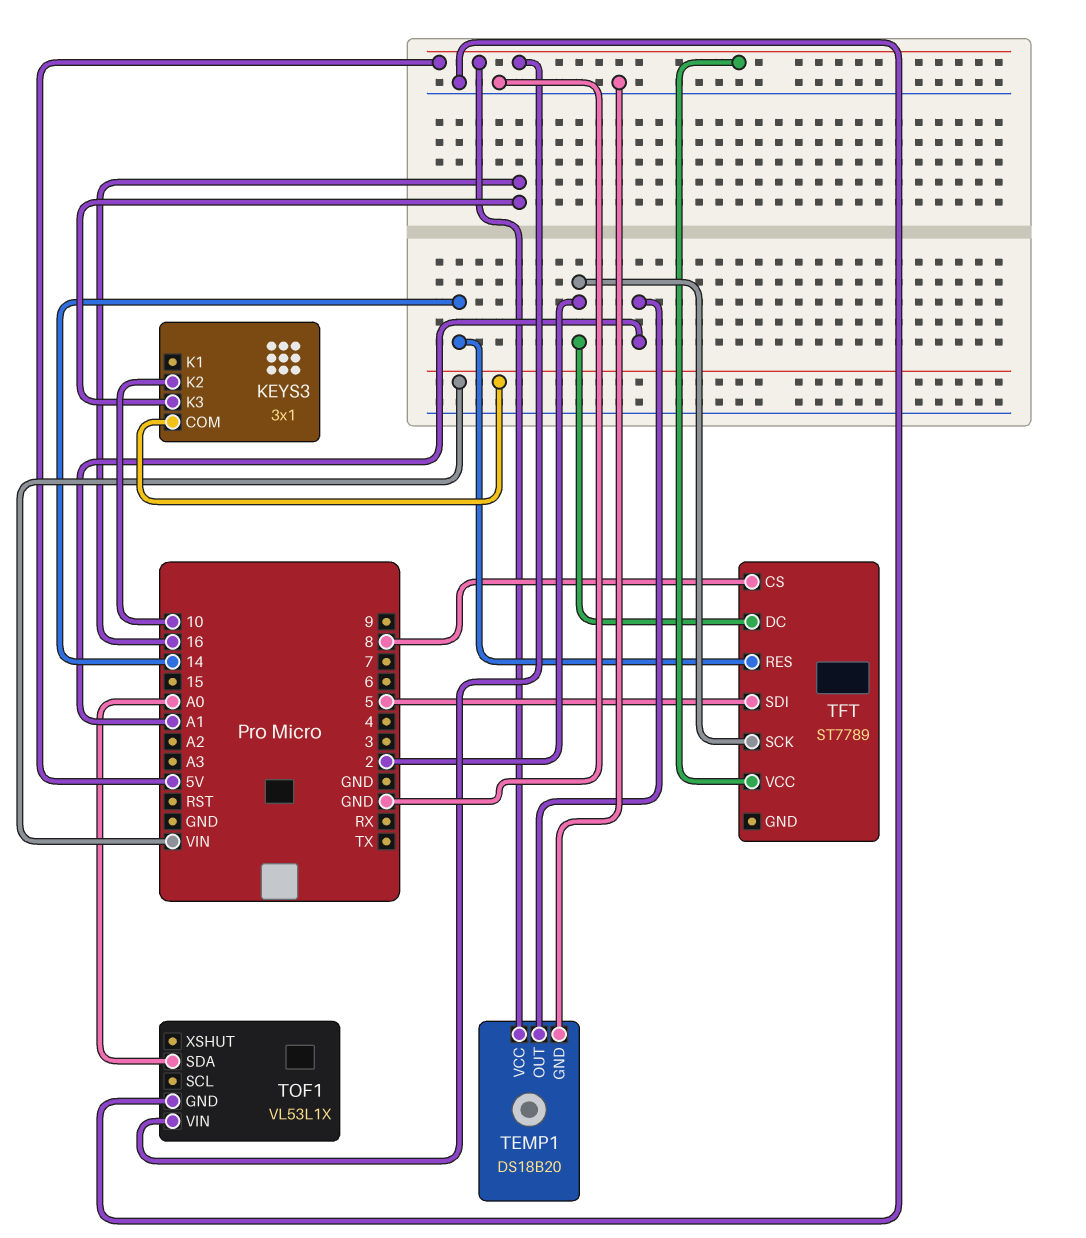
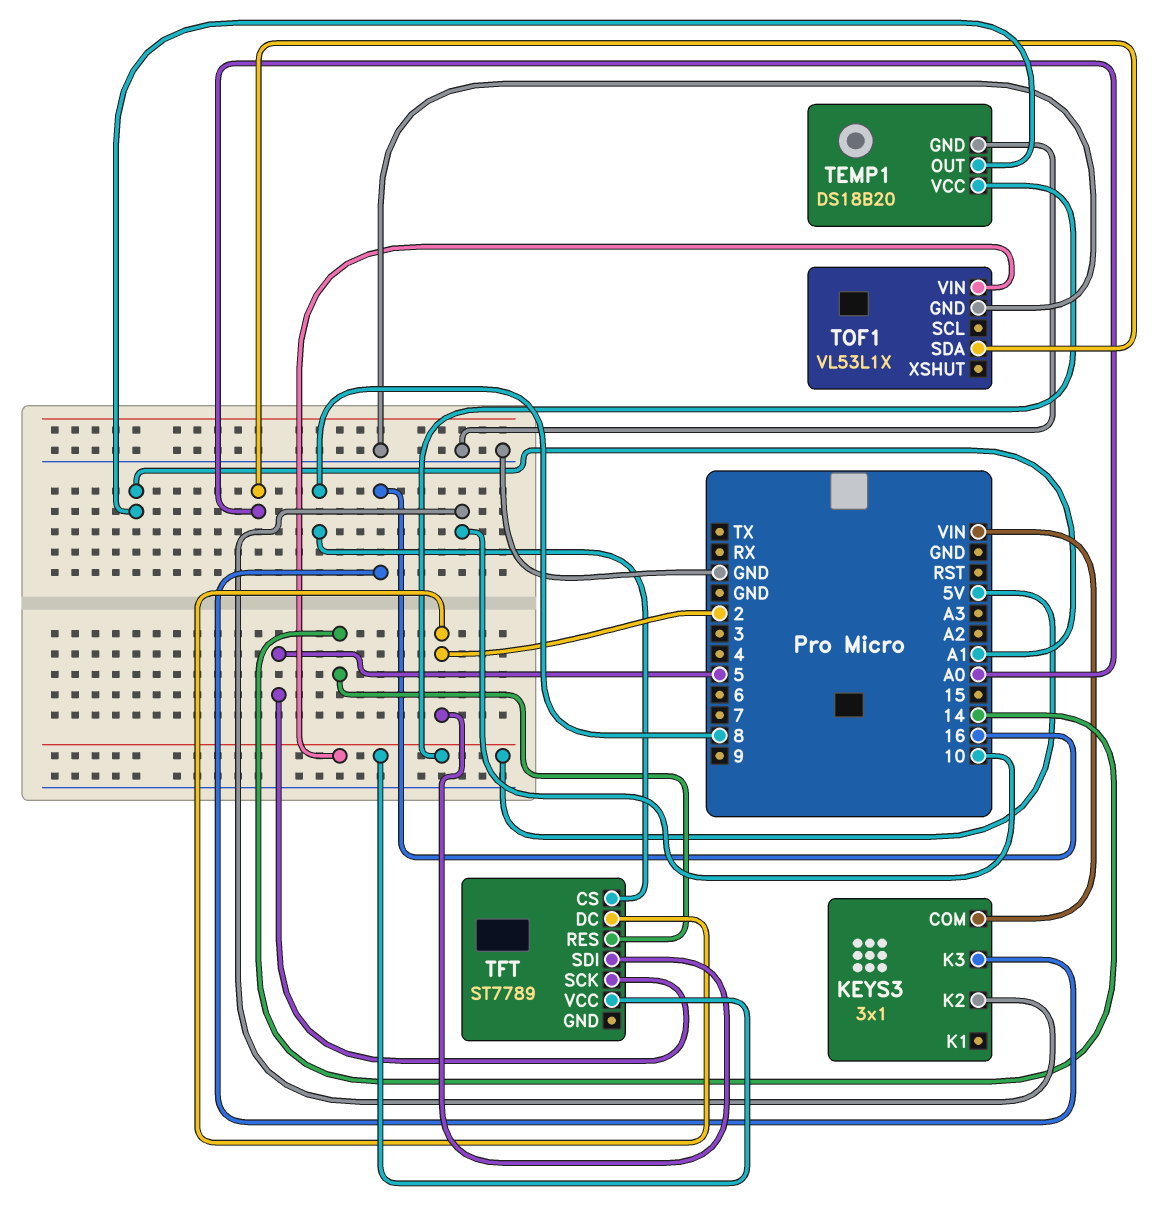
TFT pin SCK: 2 -> 5
TFT pin SDI: 5 -> 2

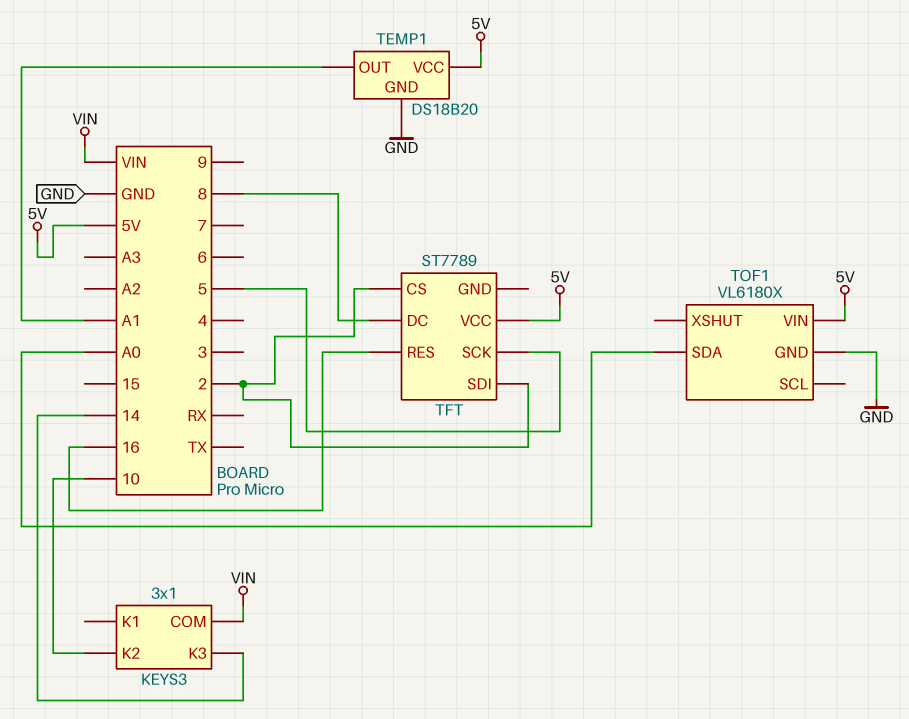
KEYS3 pin K3: 16 -> 14
TFT pin CS: 8 -> 2
TFT pin DC: 2 -> 8
TFT pin RES: 14 -> 16
TOF1: VL53L1X -> VL6180X

